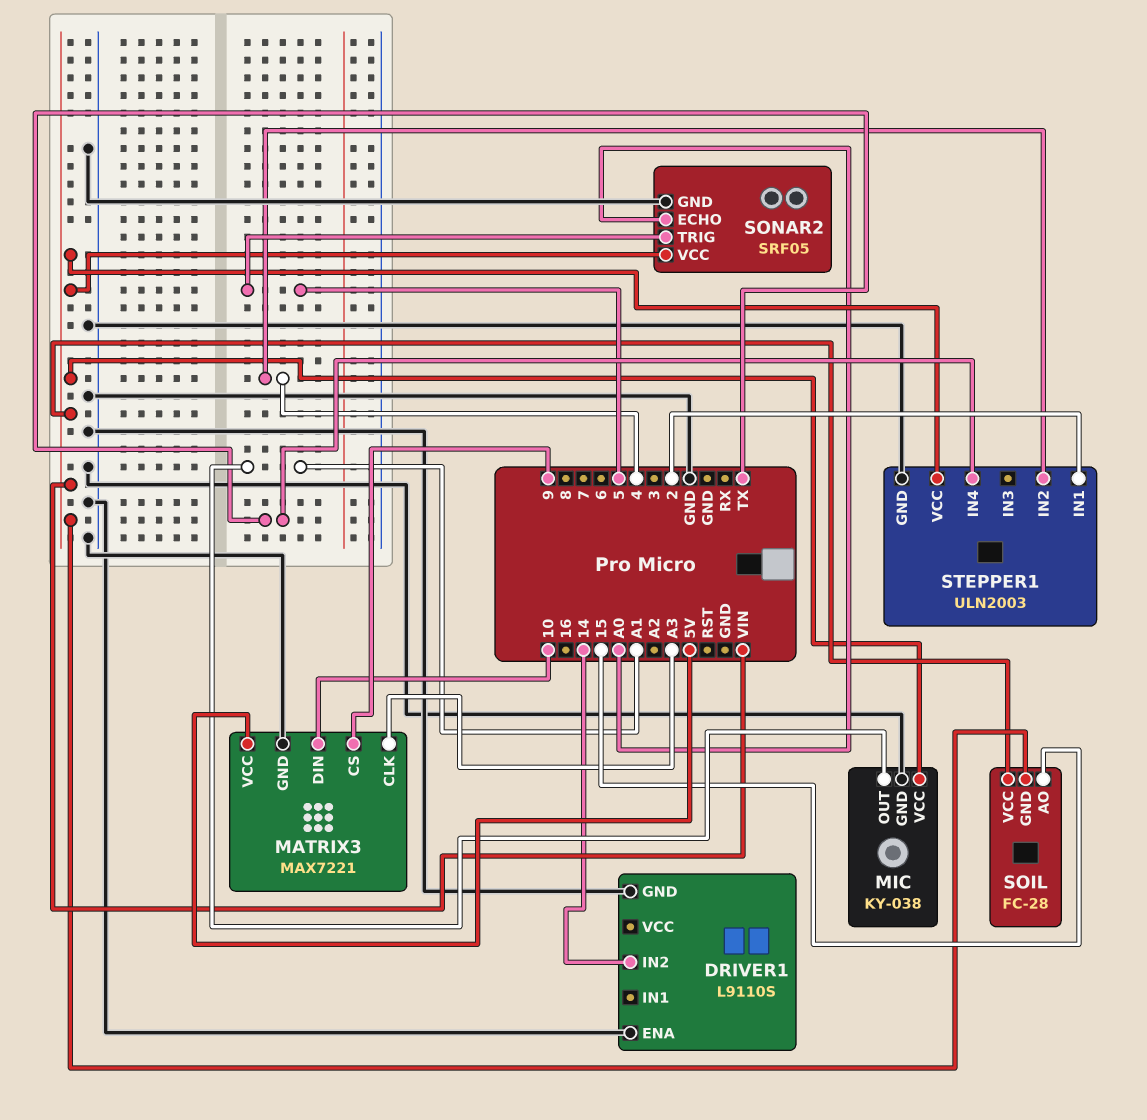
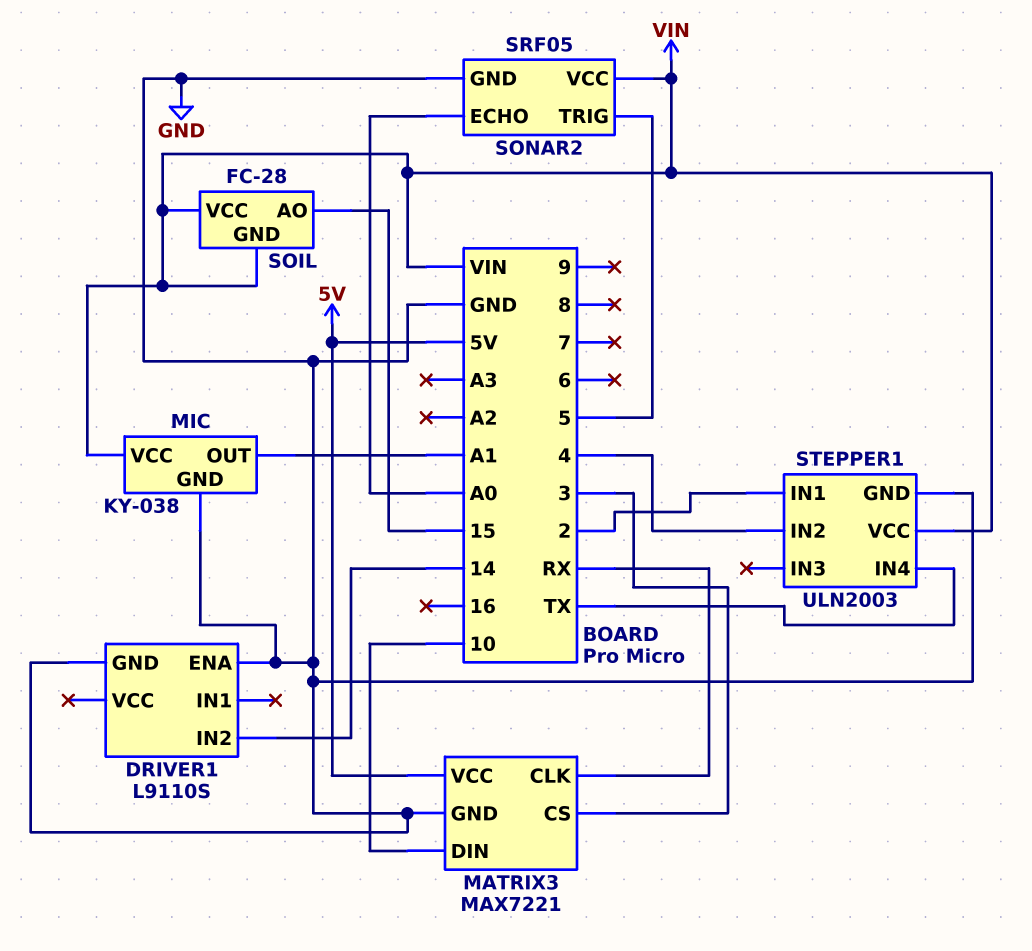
MATRIX3 pin CLK: A3 -> RX
MATRIX3 pin CS: 9 -> 3

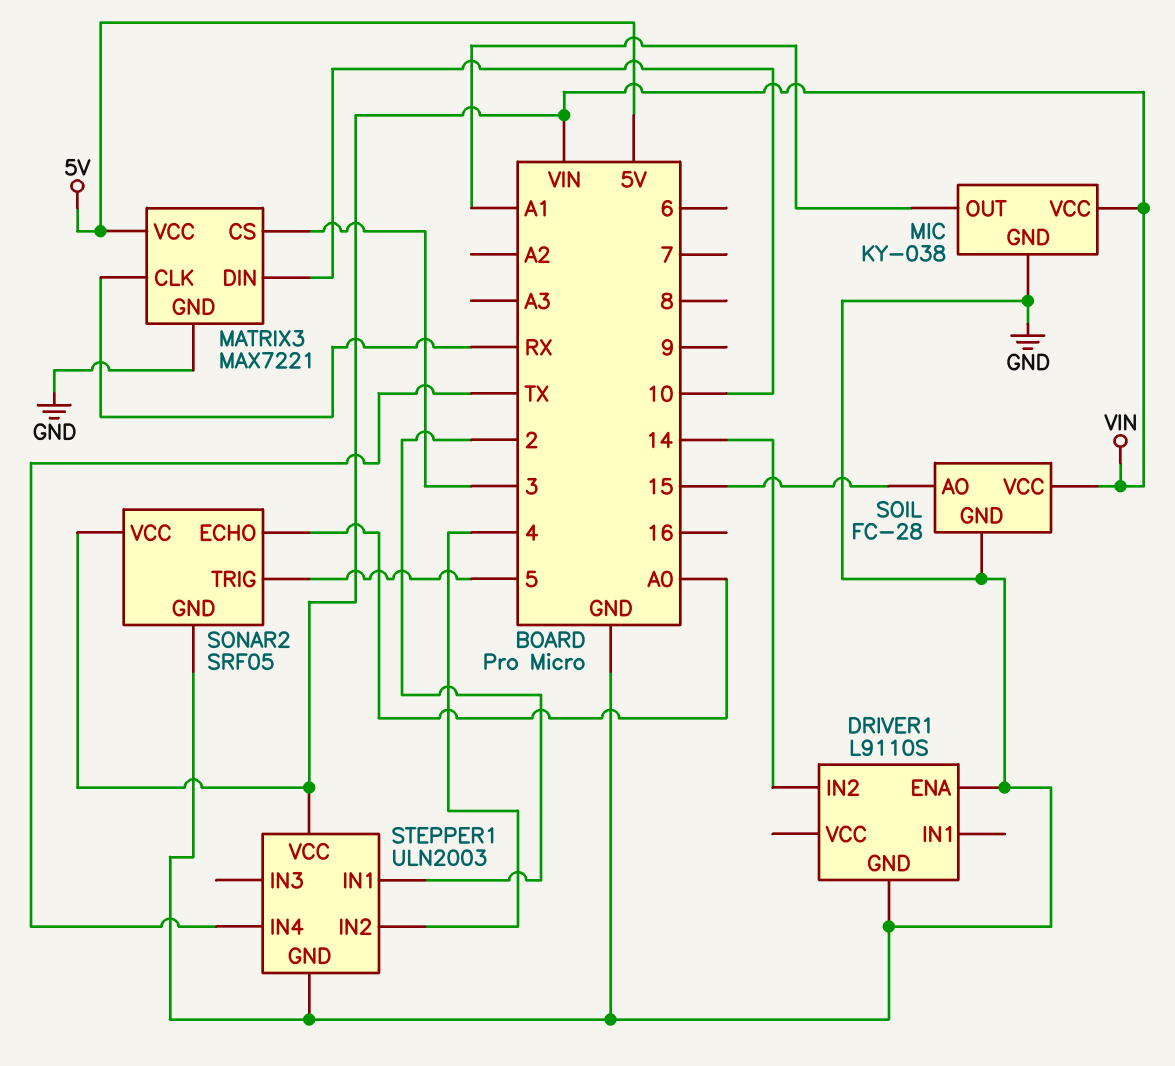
SOIL pin GND: VIN -> GND

